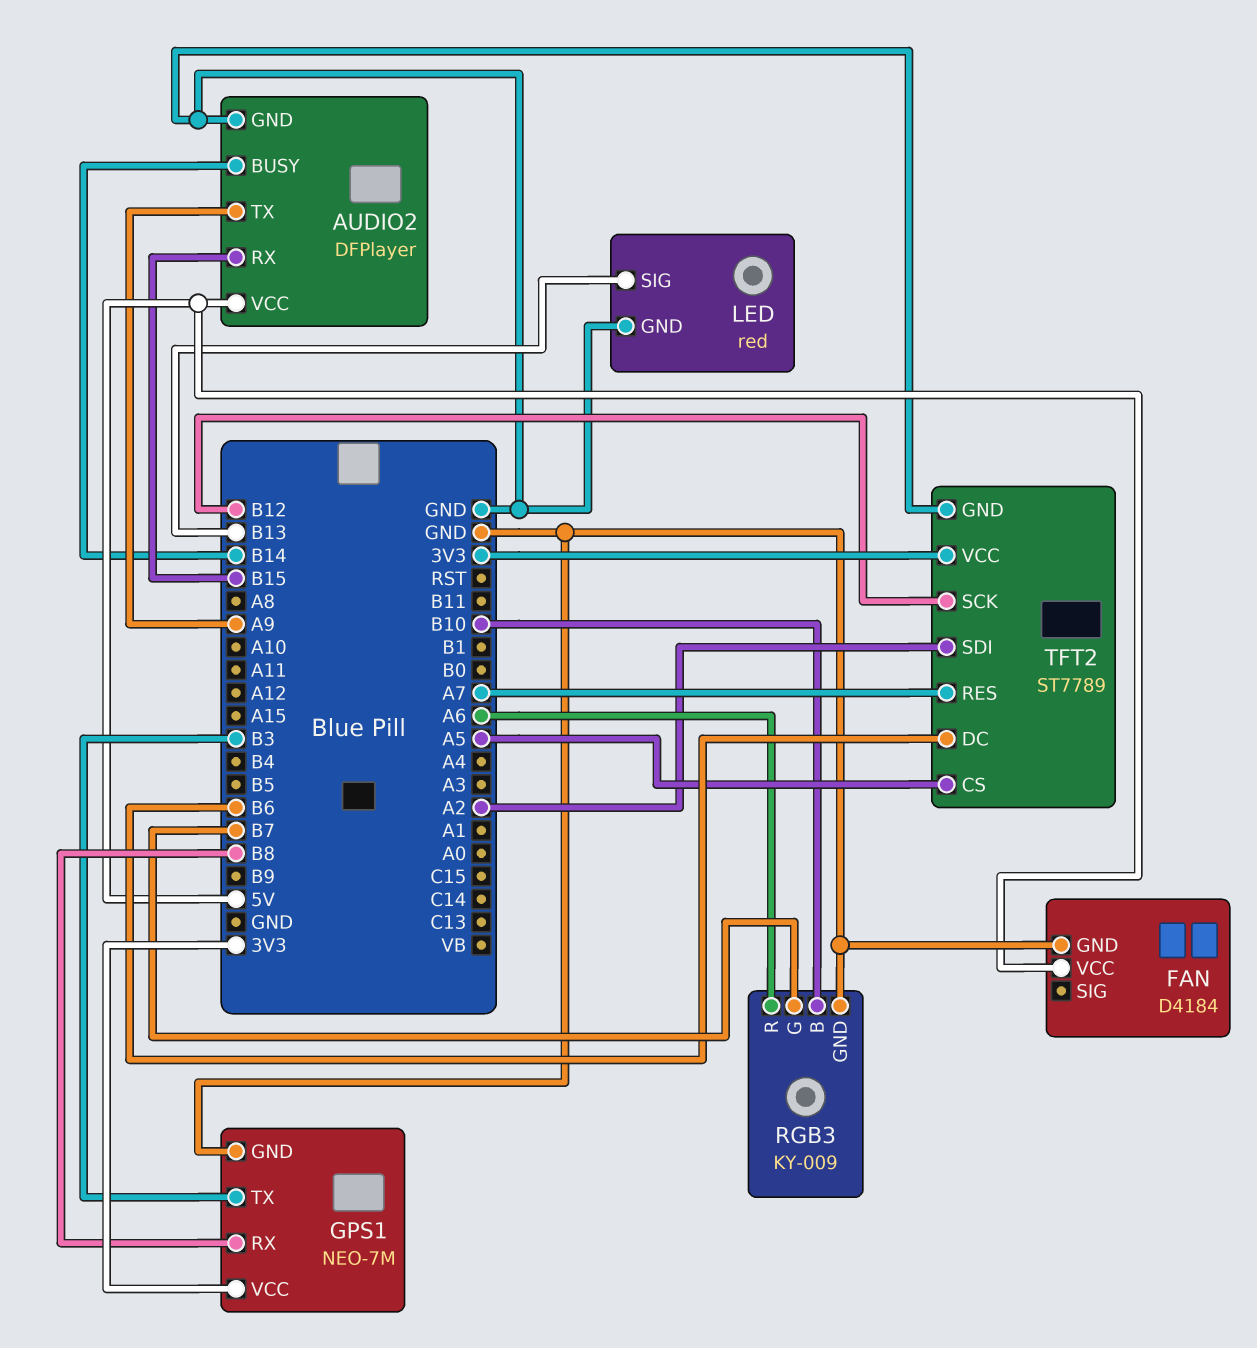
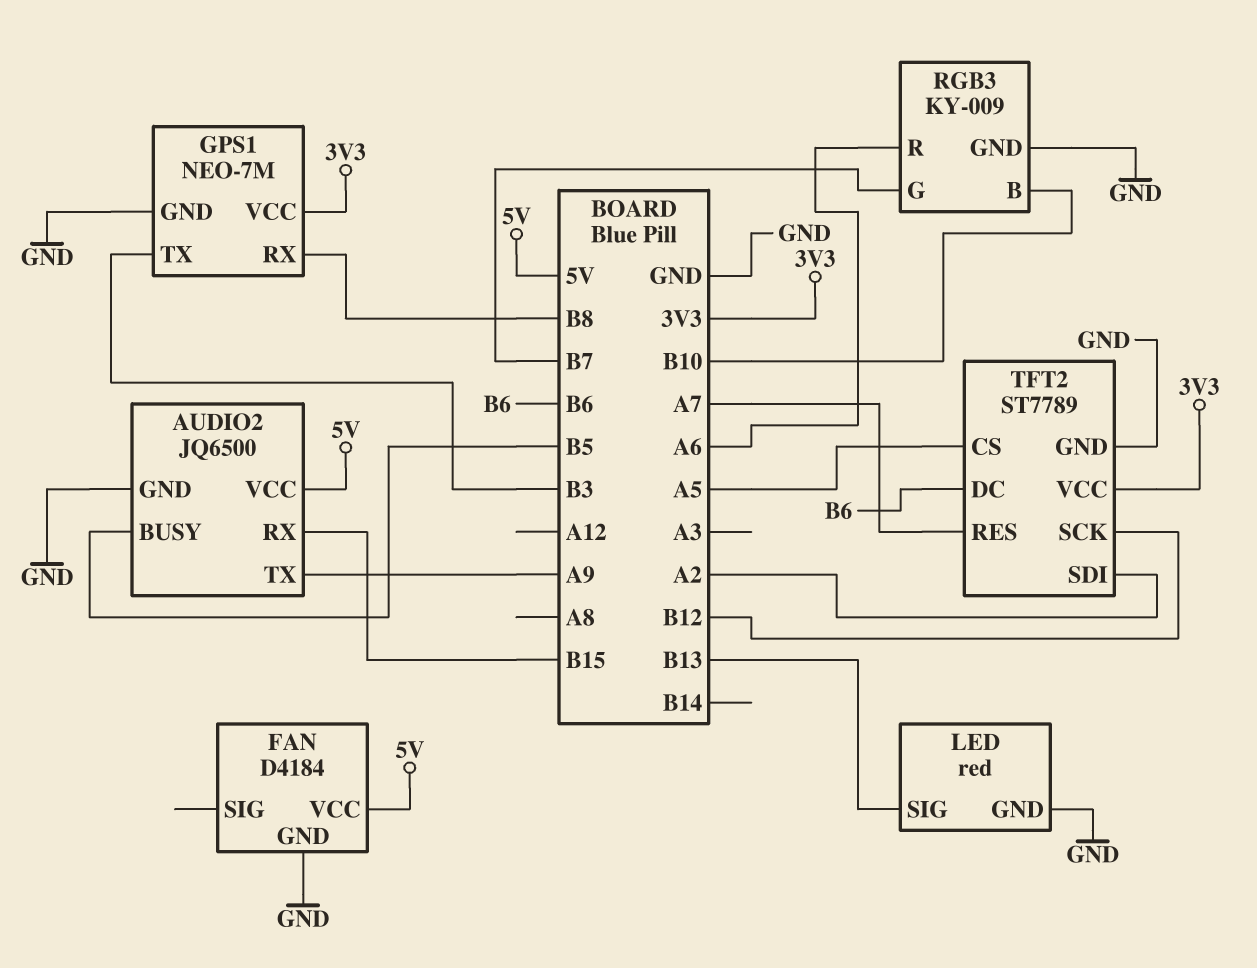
AUDIO2: DFPlayer -> JQ6500
AUDIO2 pin BUSY: B14 -> B5

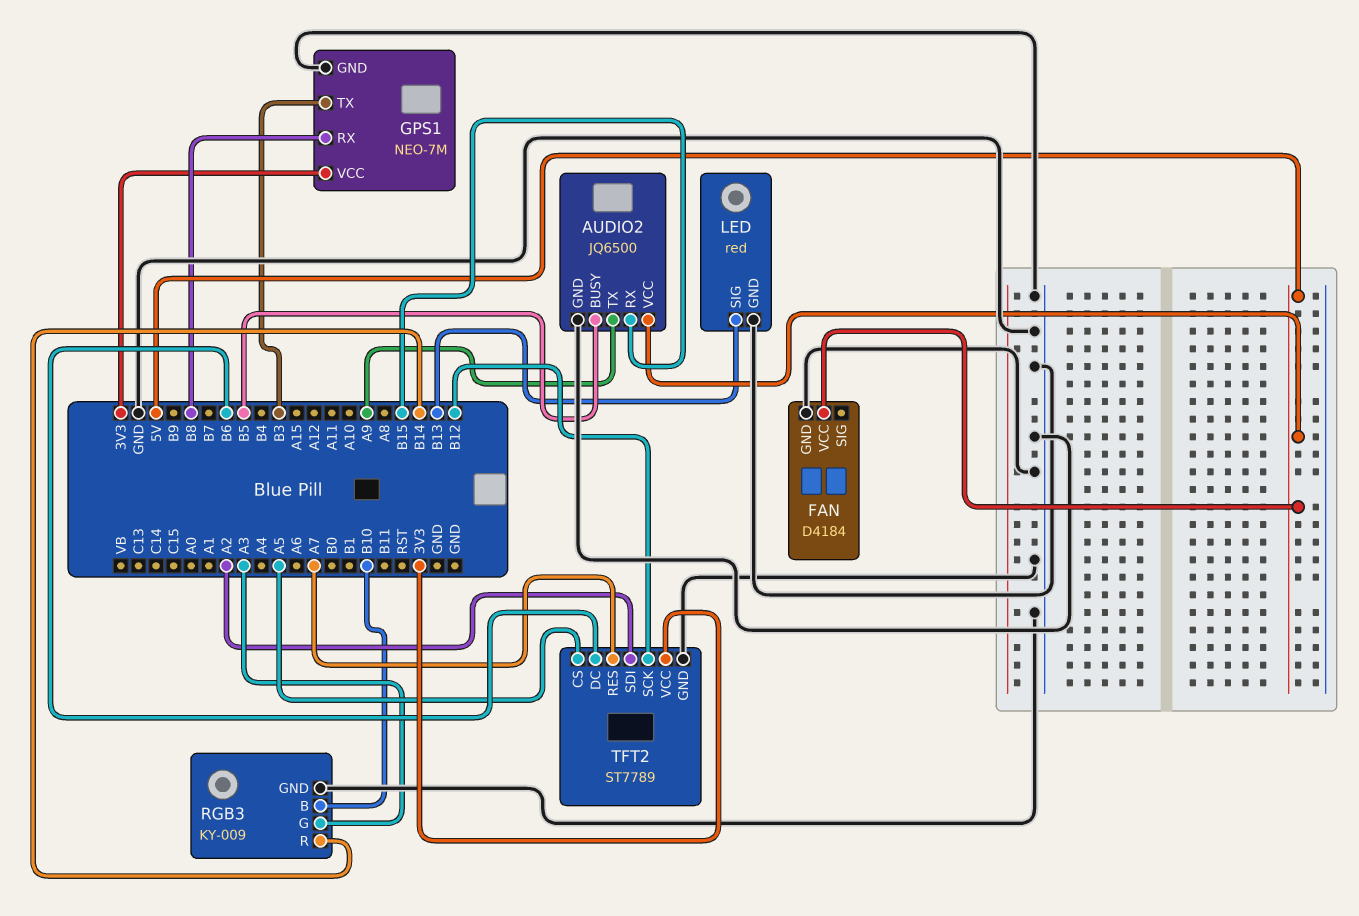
RGB3 pin G: B7 -> A3
RGB3 pin R: A6 -> B14

